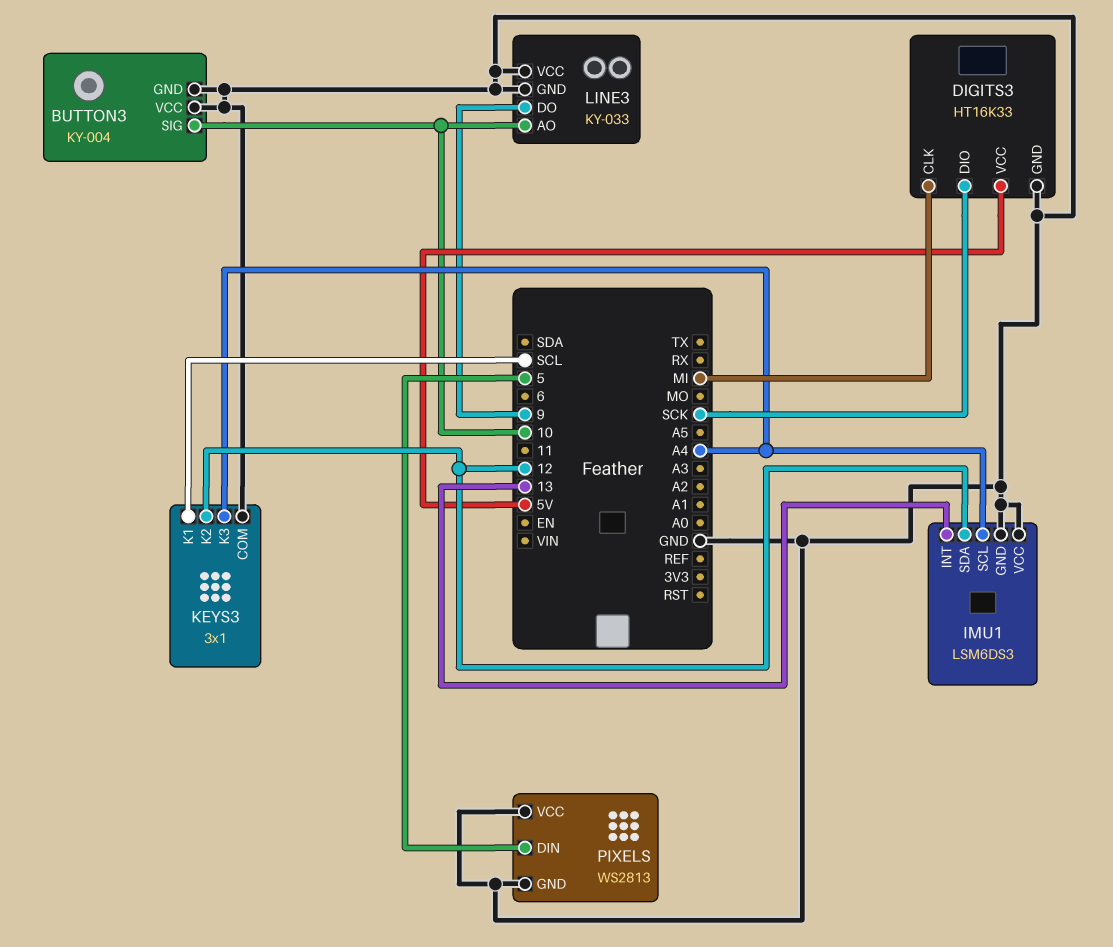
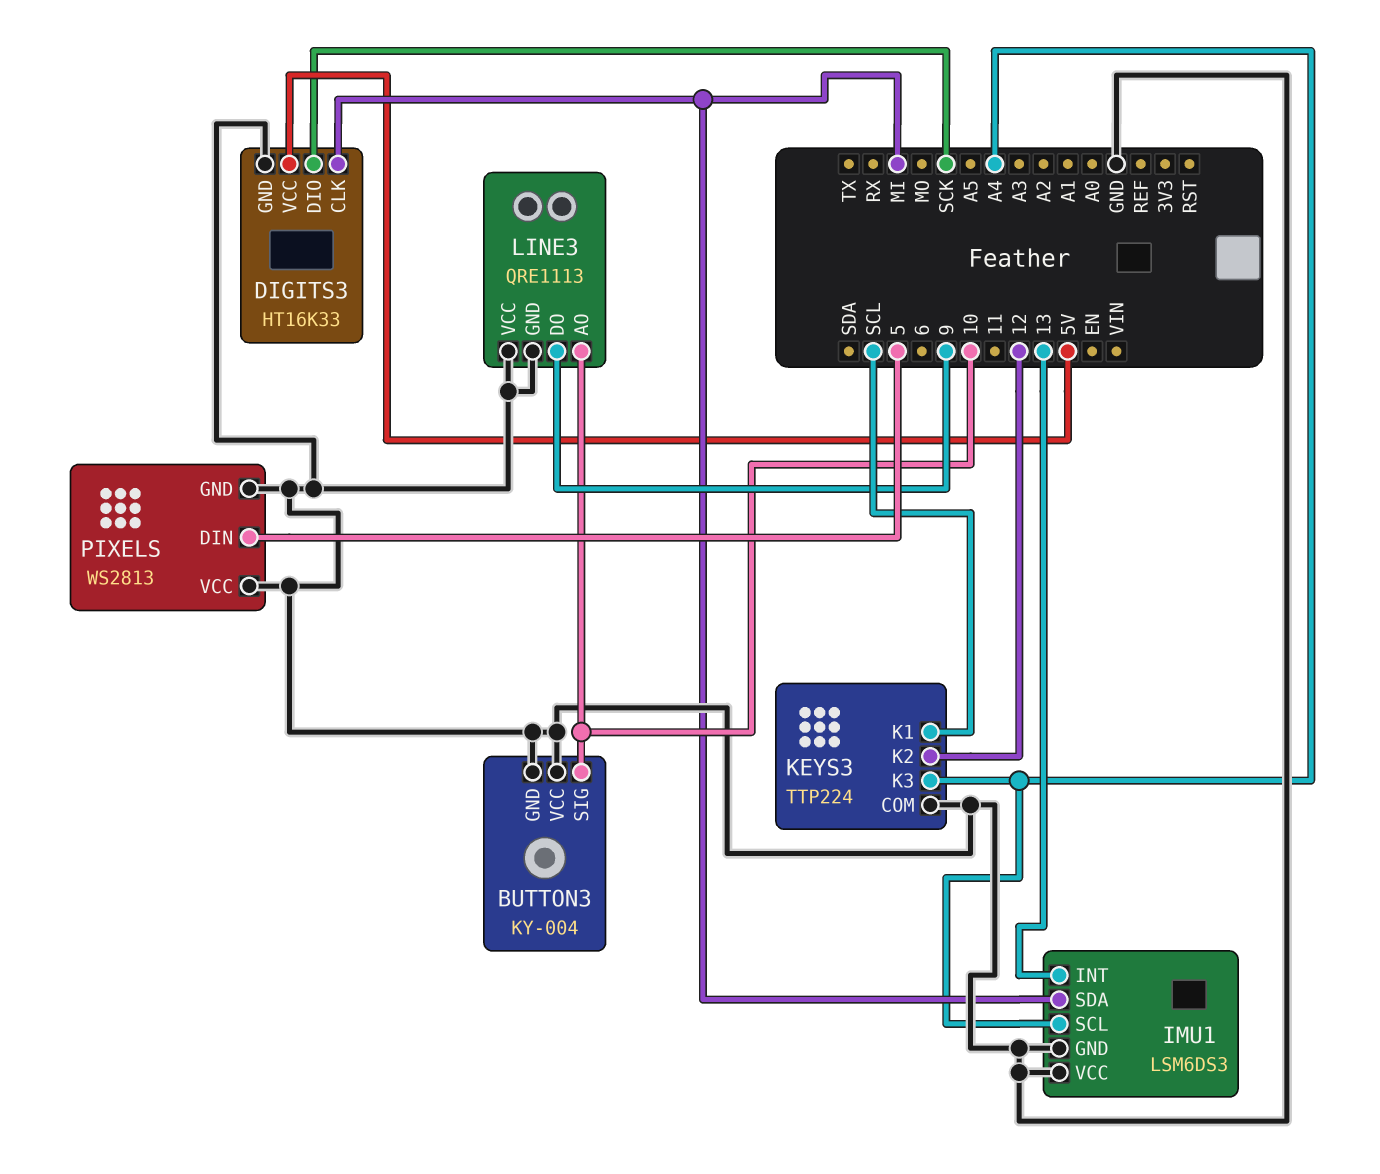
IMU1 pin SDA: 12 -> MI
KEYS3: 3x1 -> TTP224
LINE3: KY-033 -> QRE1113

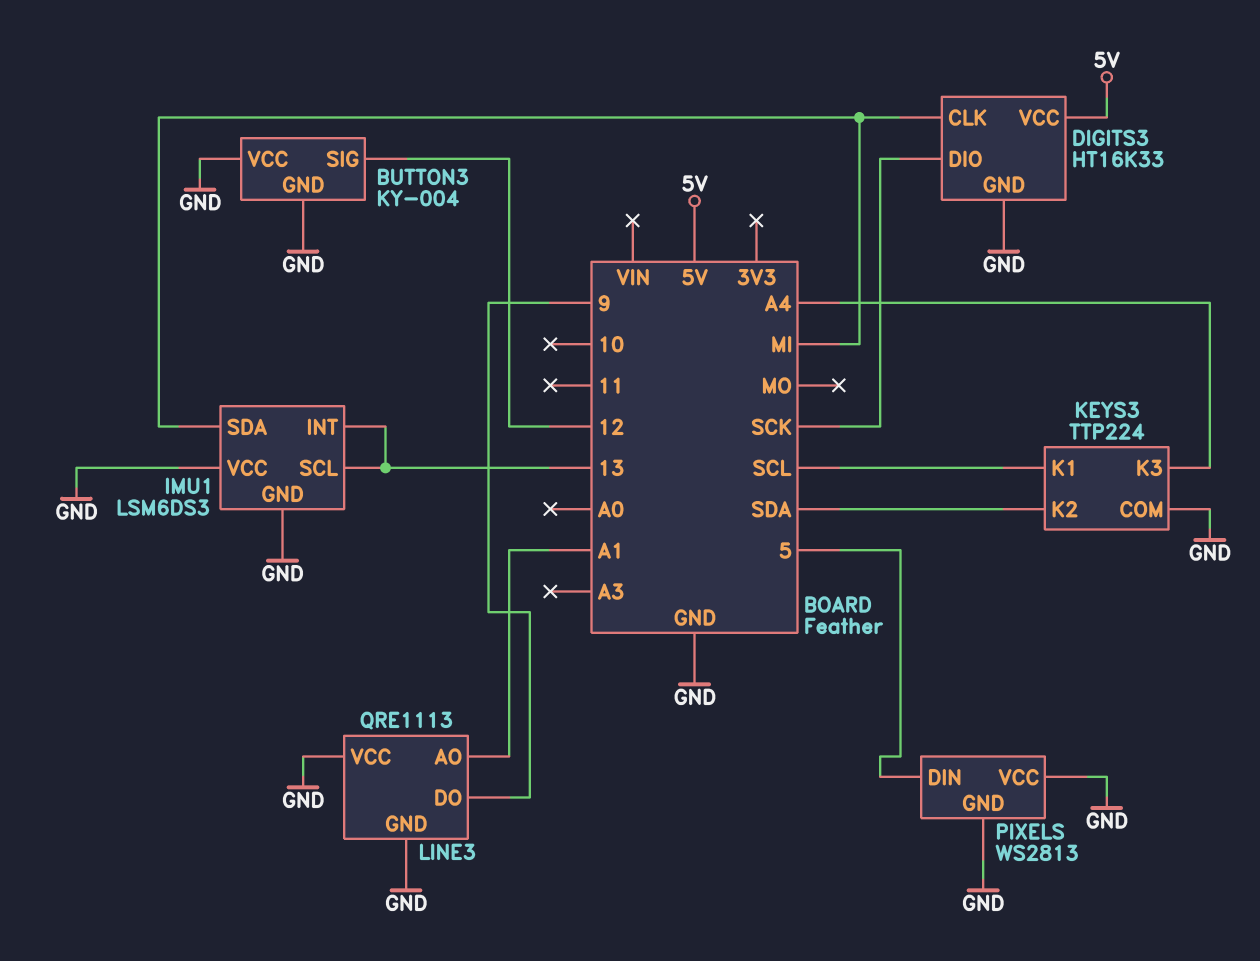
BUTTON3 pin SIG: 10 -> 12
IMU1 pin SCL: A4 -> 13
KEYS3 pin K2: 12 -> SDA
LINE3 pin AO: 10 -> A1

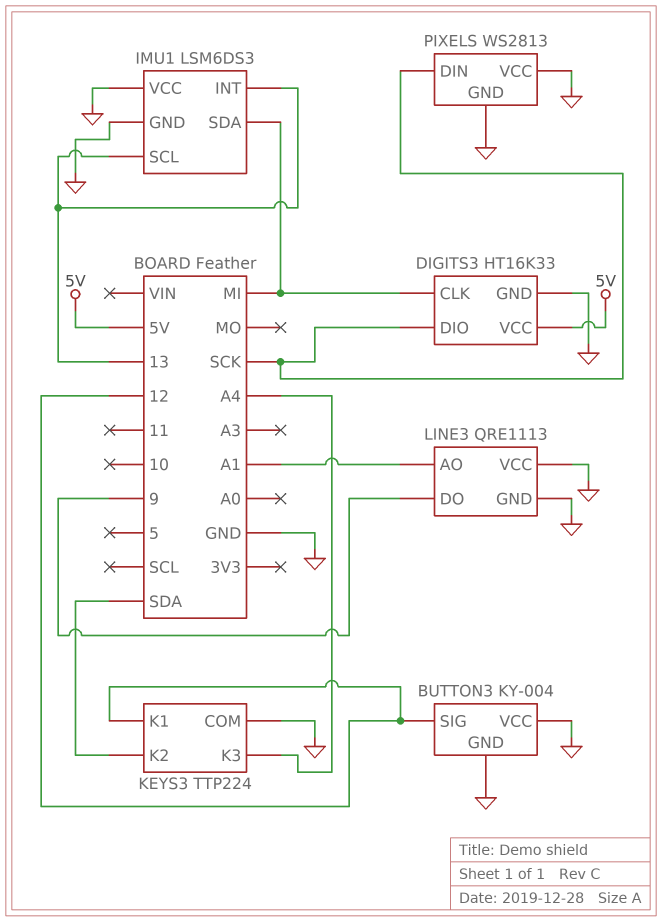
KEYS3 pin K1: SCL -> 12
PIXELS pin DIN: 5 -> SCK

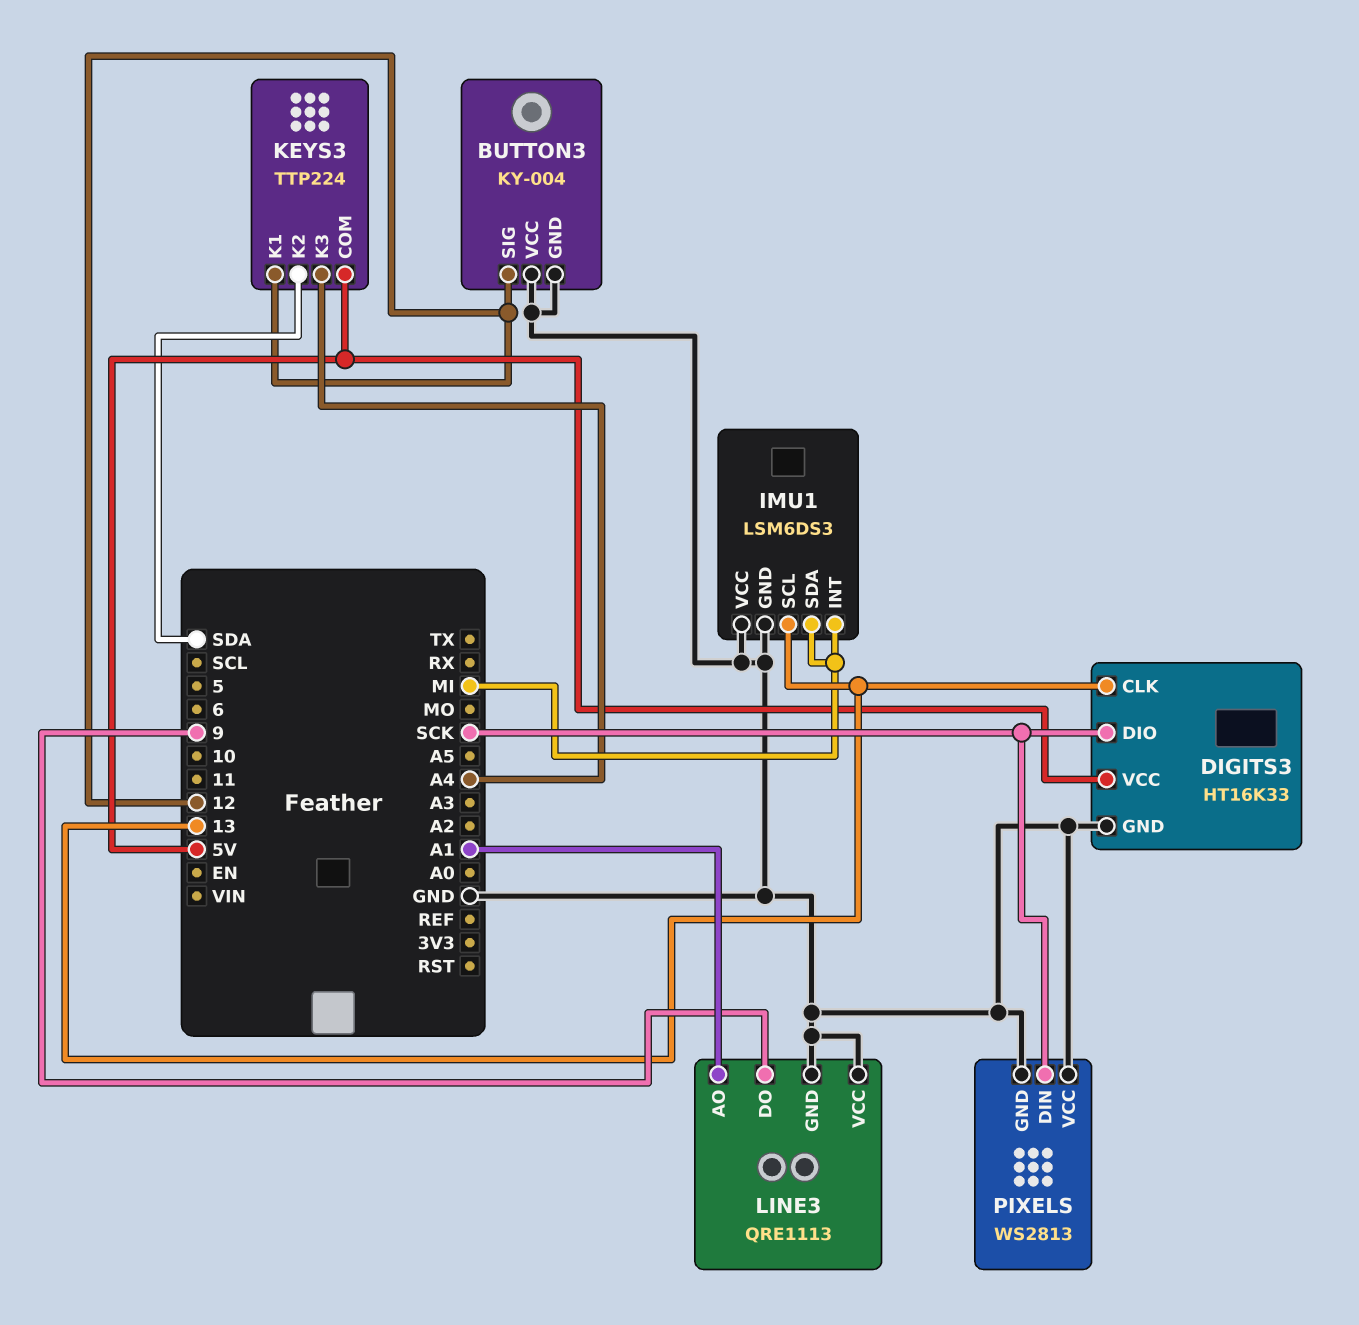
DIGITS3 pin CLK: MI -> 13
IMU1 pin INT: 13 -> MI
KEYS3 pin COM: GND -> 5V

